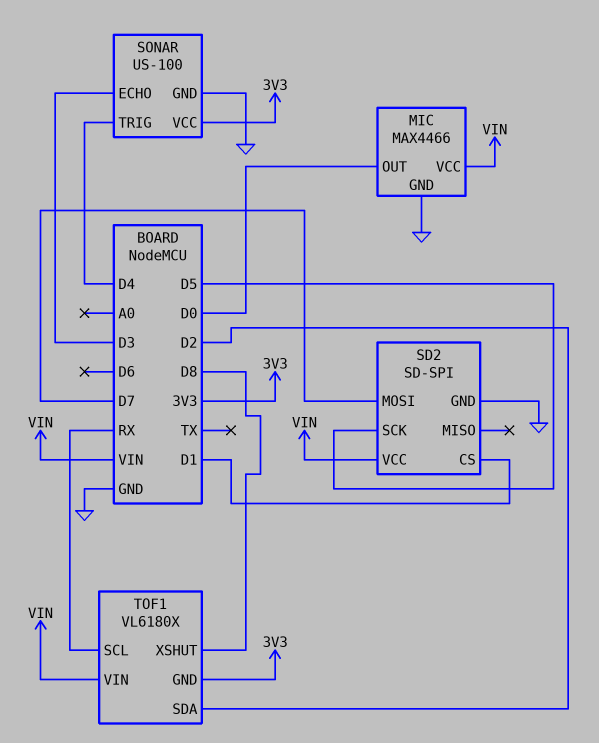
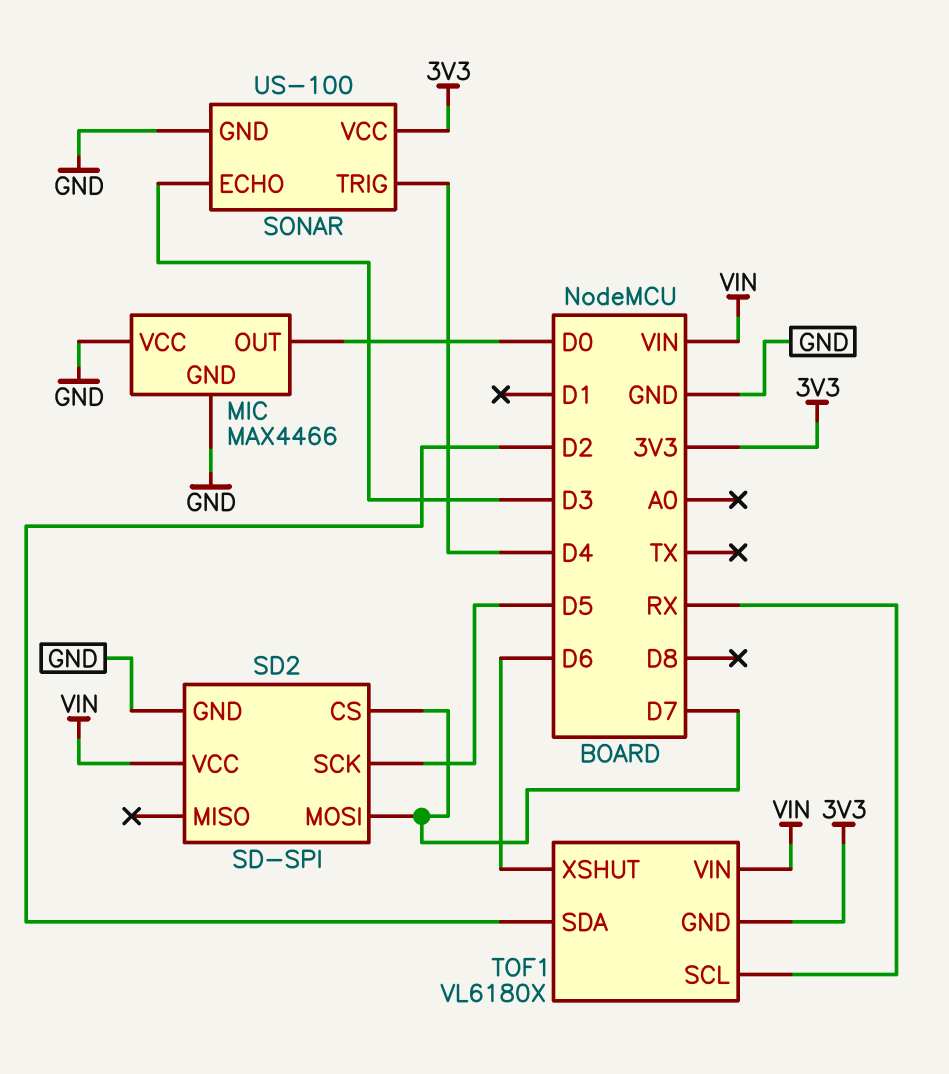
MIC pin VCC: VIN -> GND
SD2 pin CS: D1 -> D7
TOF1 pin XSHUT: D8 -> D6

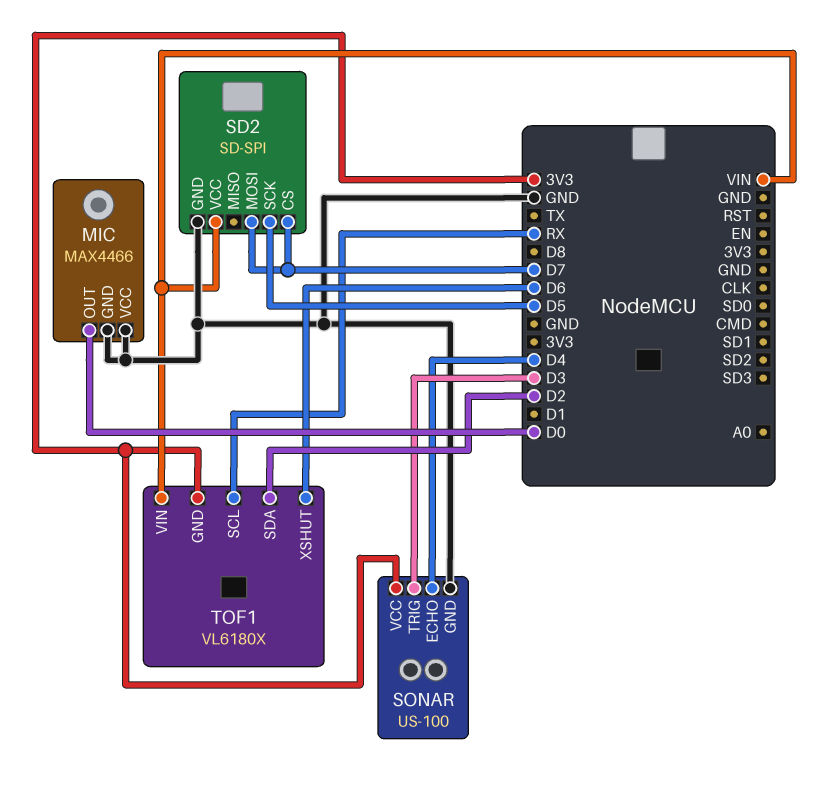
SONAR pin ECHO: D3 -> D4
SONAR pin TRIG: D4 -> D3

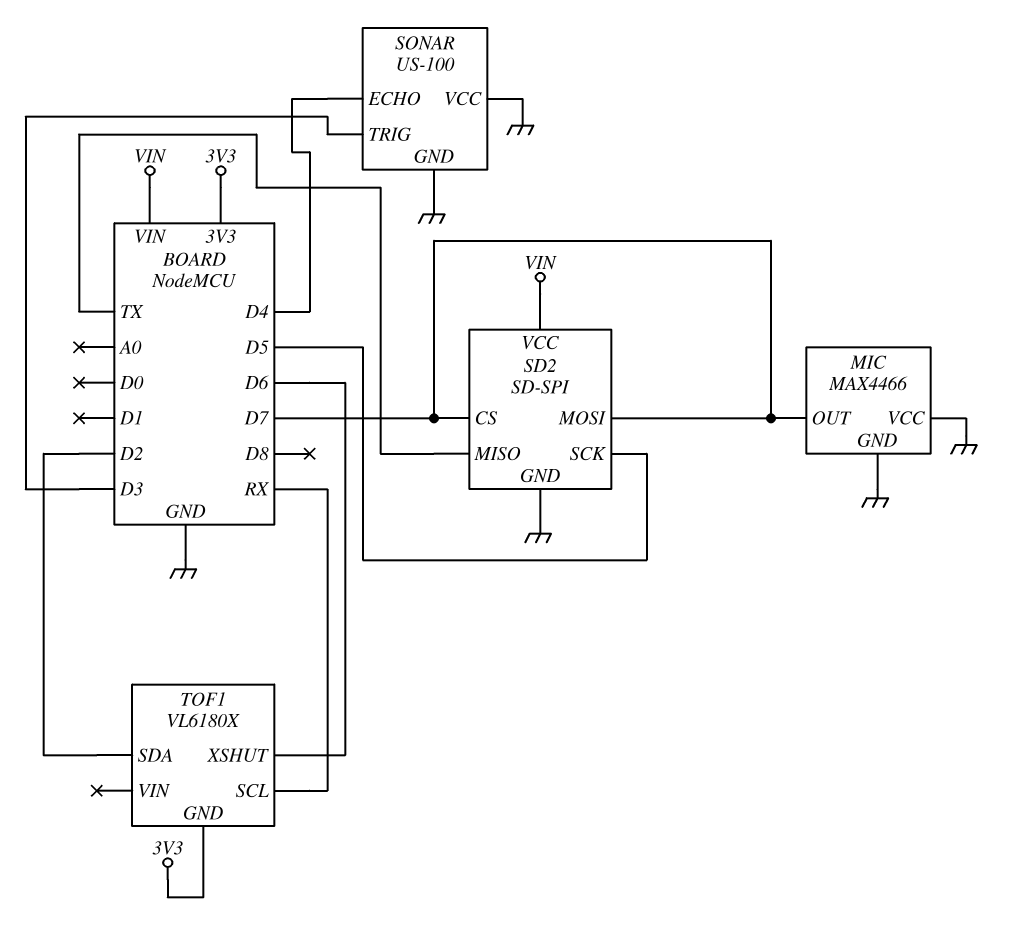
MIC pin OUT: D0 -> D7
SD2 pin MISO: none -> TX
SONAR pin VCC: 3V3 -> GND
TOF1 pin VIN: VIN -> none

